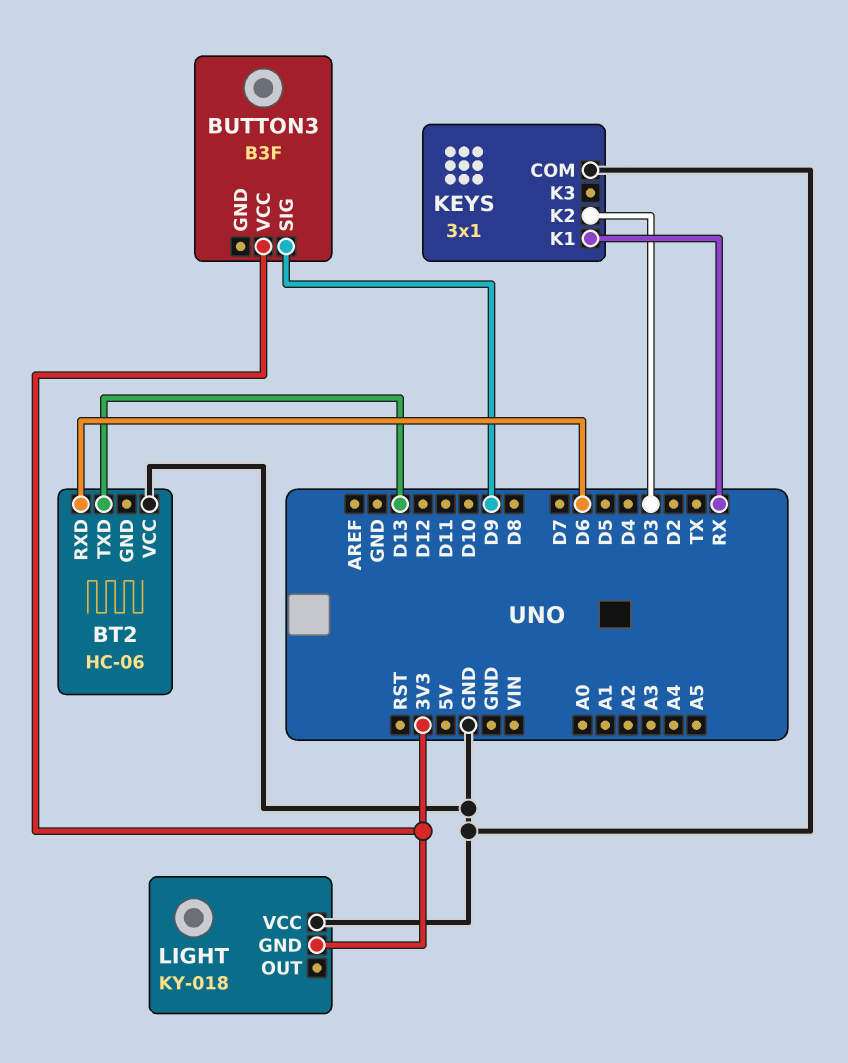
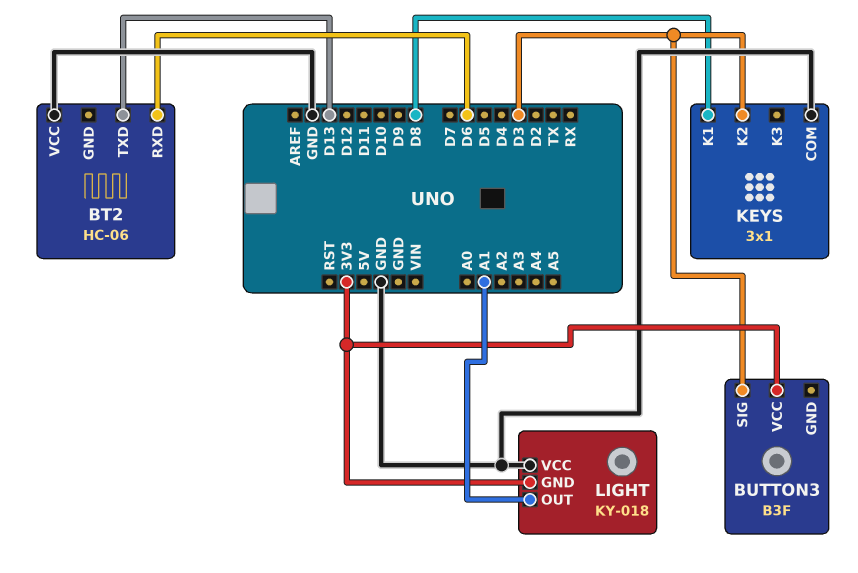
BUTTON3 pin SIG: D9 -> D3
KEYS pin K1: RX -> D8
LIGHT pin OUT: none -> A1

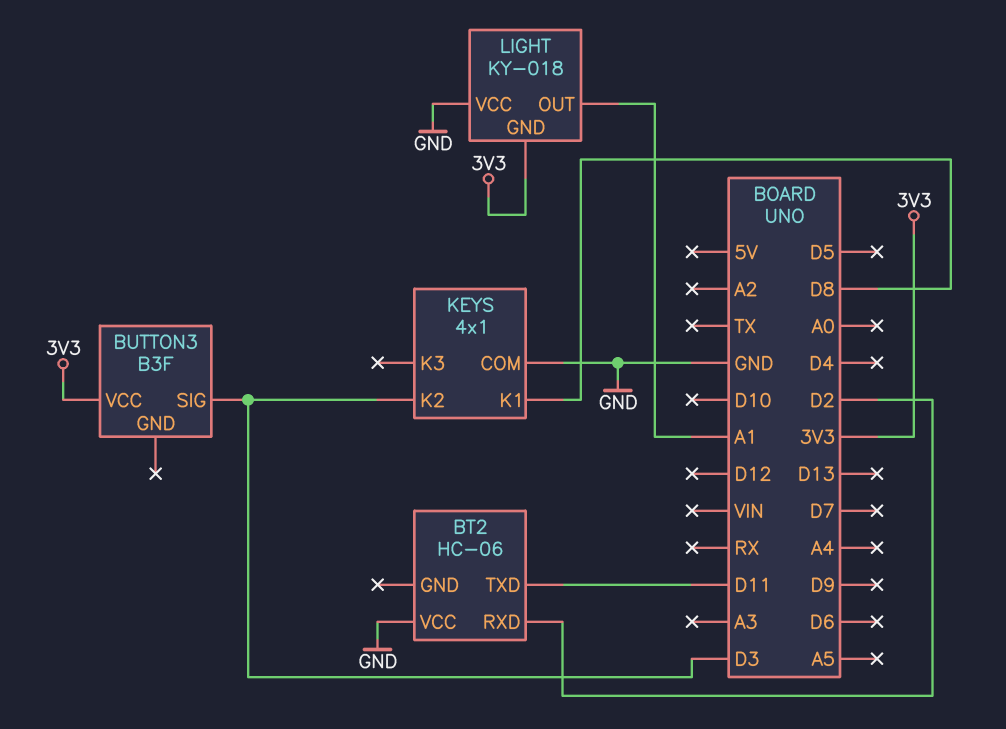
BT2 pin RXD: D6 -> D2
BT2 pin TXD: D13 -> D11
KEYS: 3x1 -> 4x1

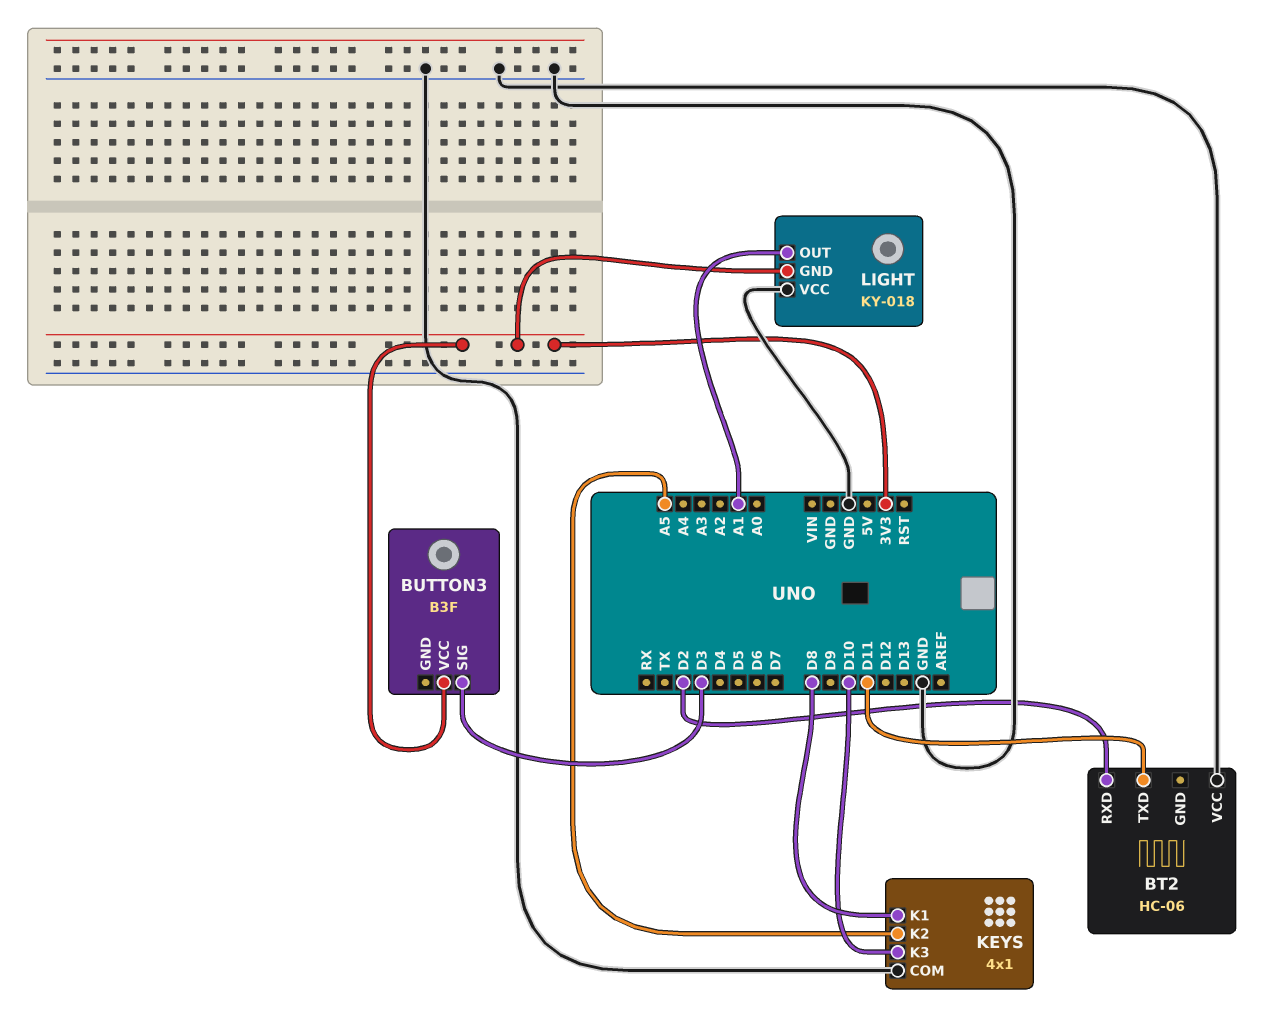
KEYS pin K2: D3 -> A5
KEYS pin K3: none -> D10

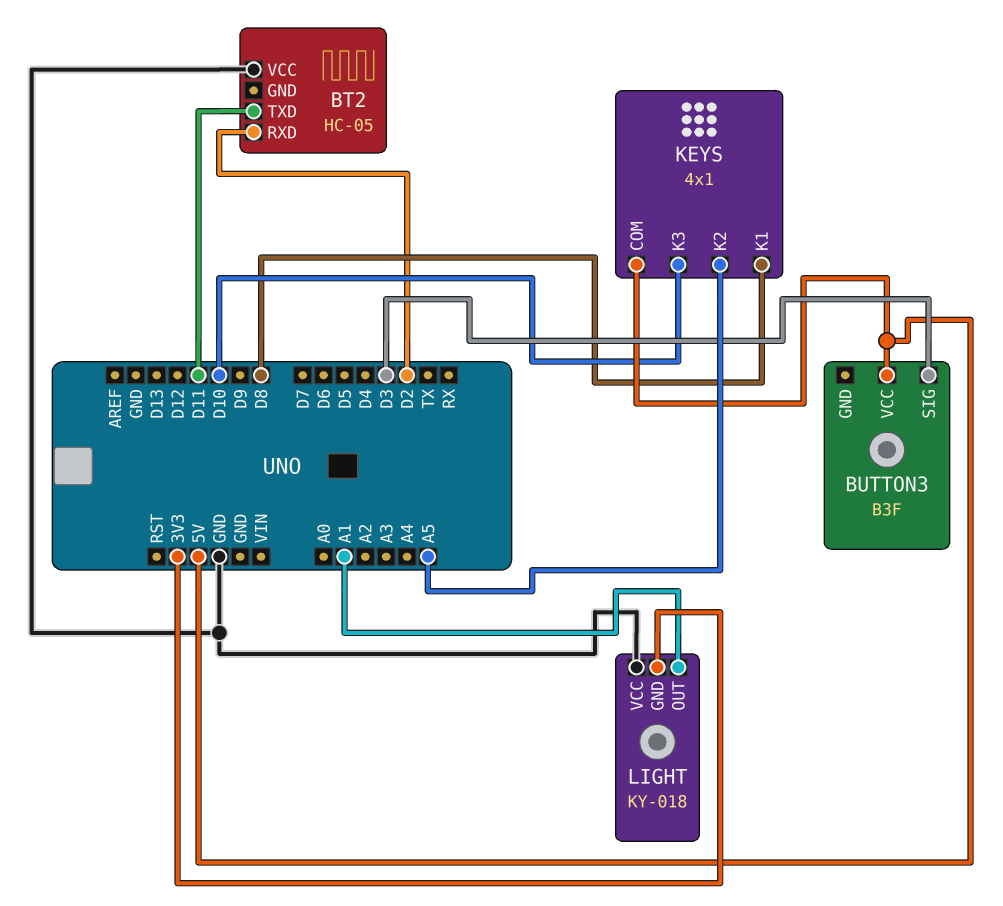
BT2: HC-06 -> HC-05
BUTTON3 pin VCC: 3V3 -> 5V
KEYS pin COM: GND -> 5V

